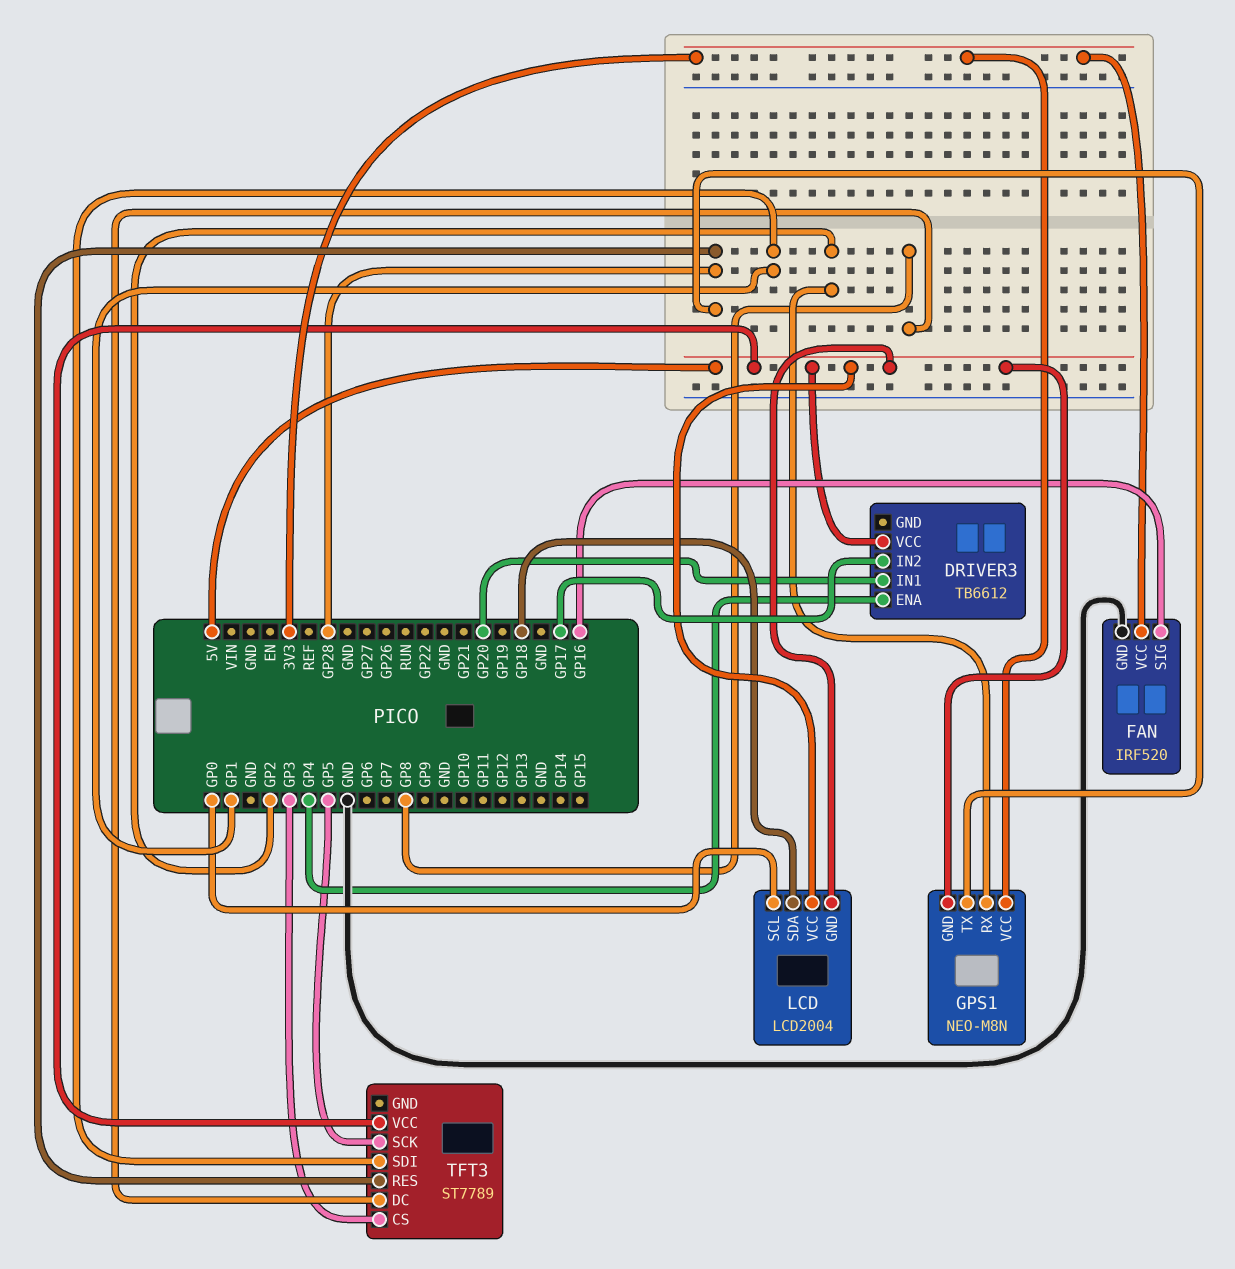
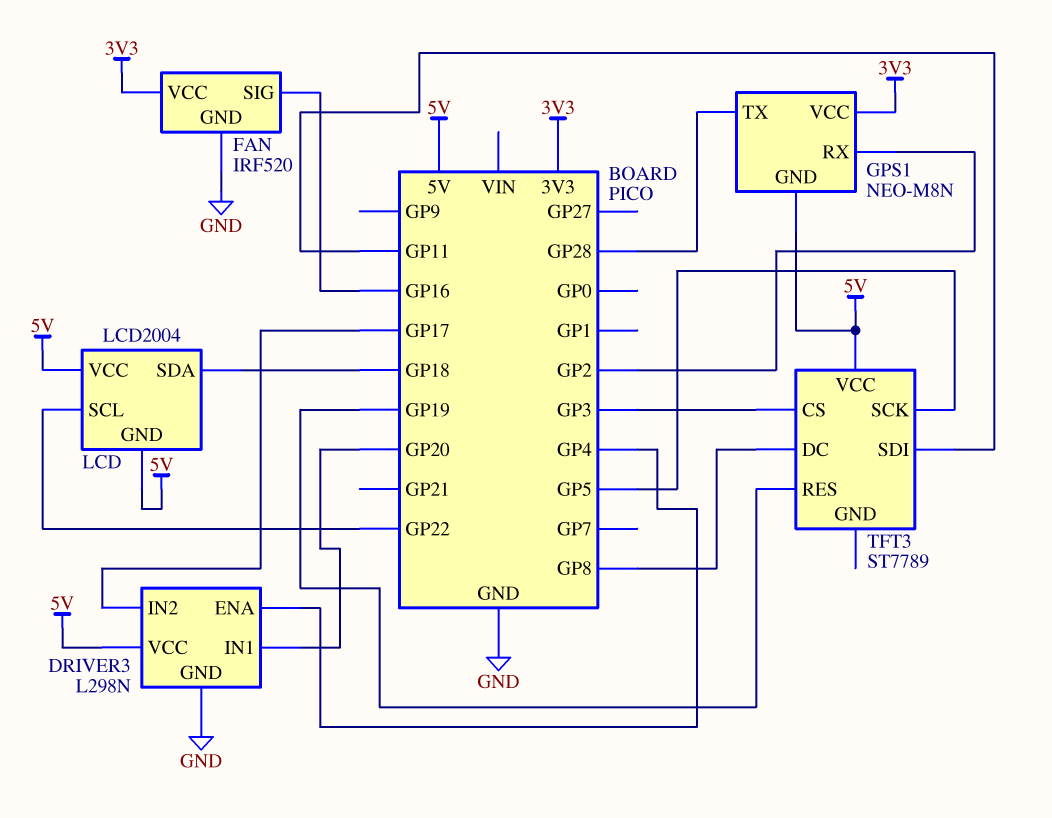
DRIVER3: TB6612 -> L298N
DRIVER3 pin GND: none -> GND
LCD pin SCL: GP0 -> GP22
TFT3 pin RES: GP28 -> GP19
TFT3 pin SDI: GP1 -> GP11

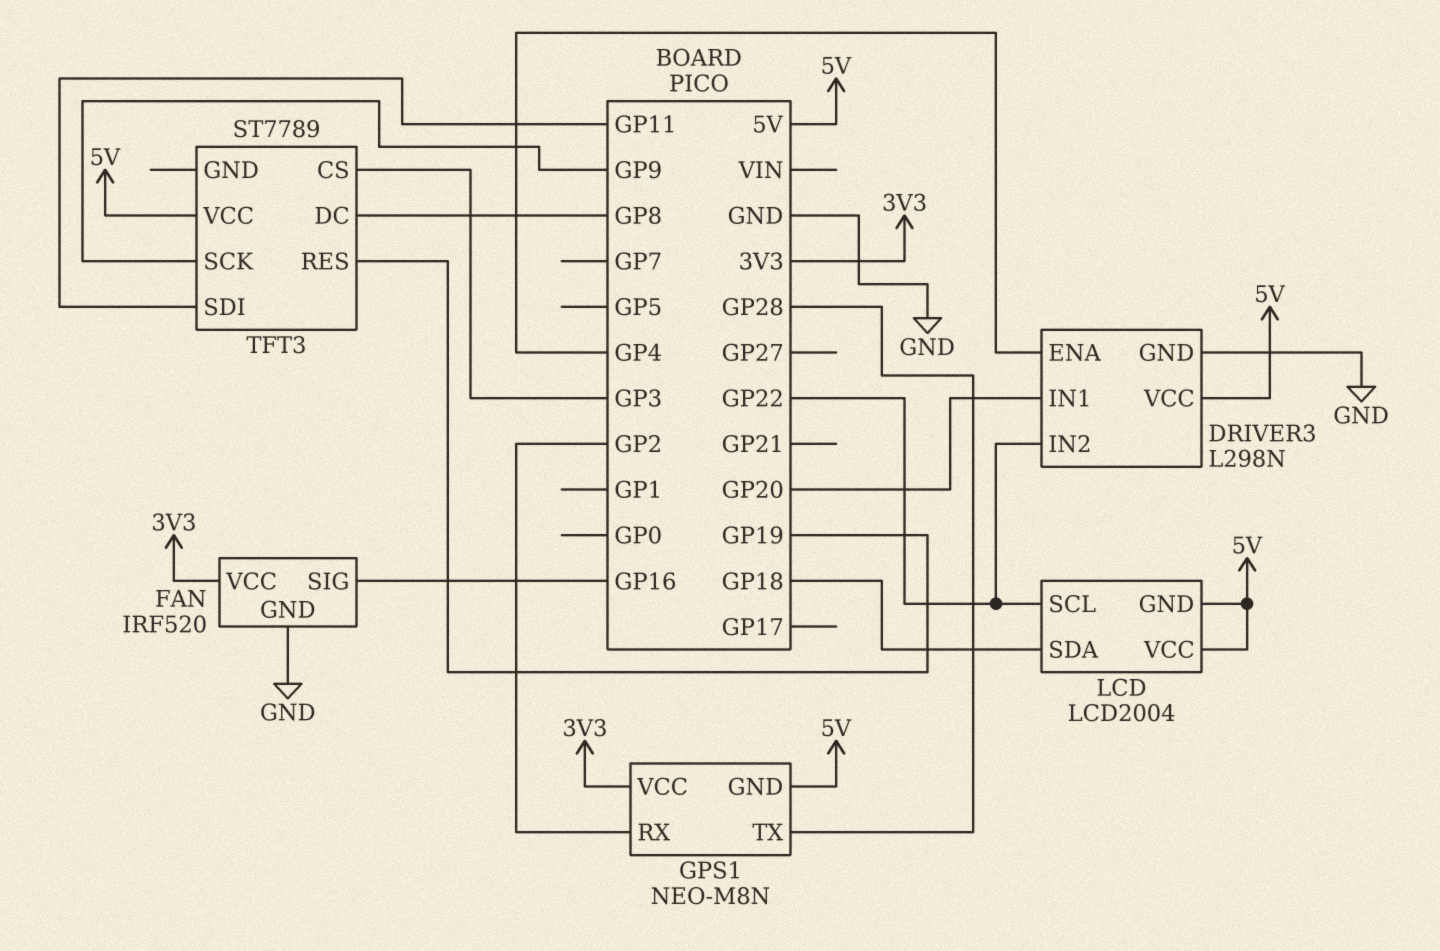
DRIVER3 pin IN2: GP17 -> GP22
TFT3 pin SCK: GP5 -> GP9

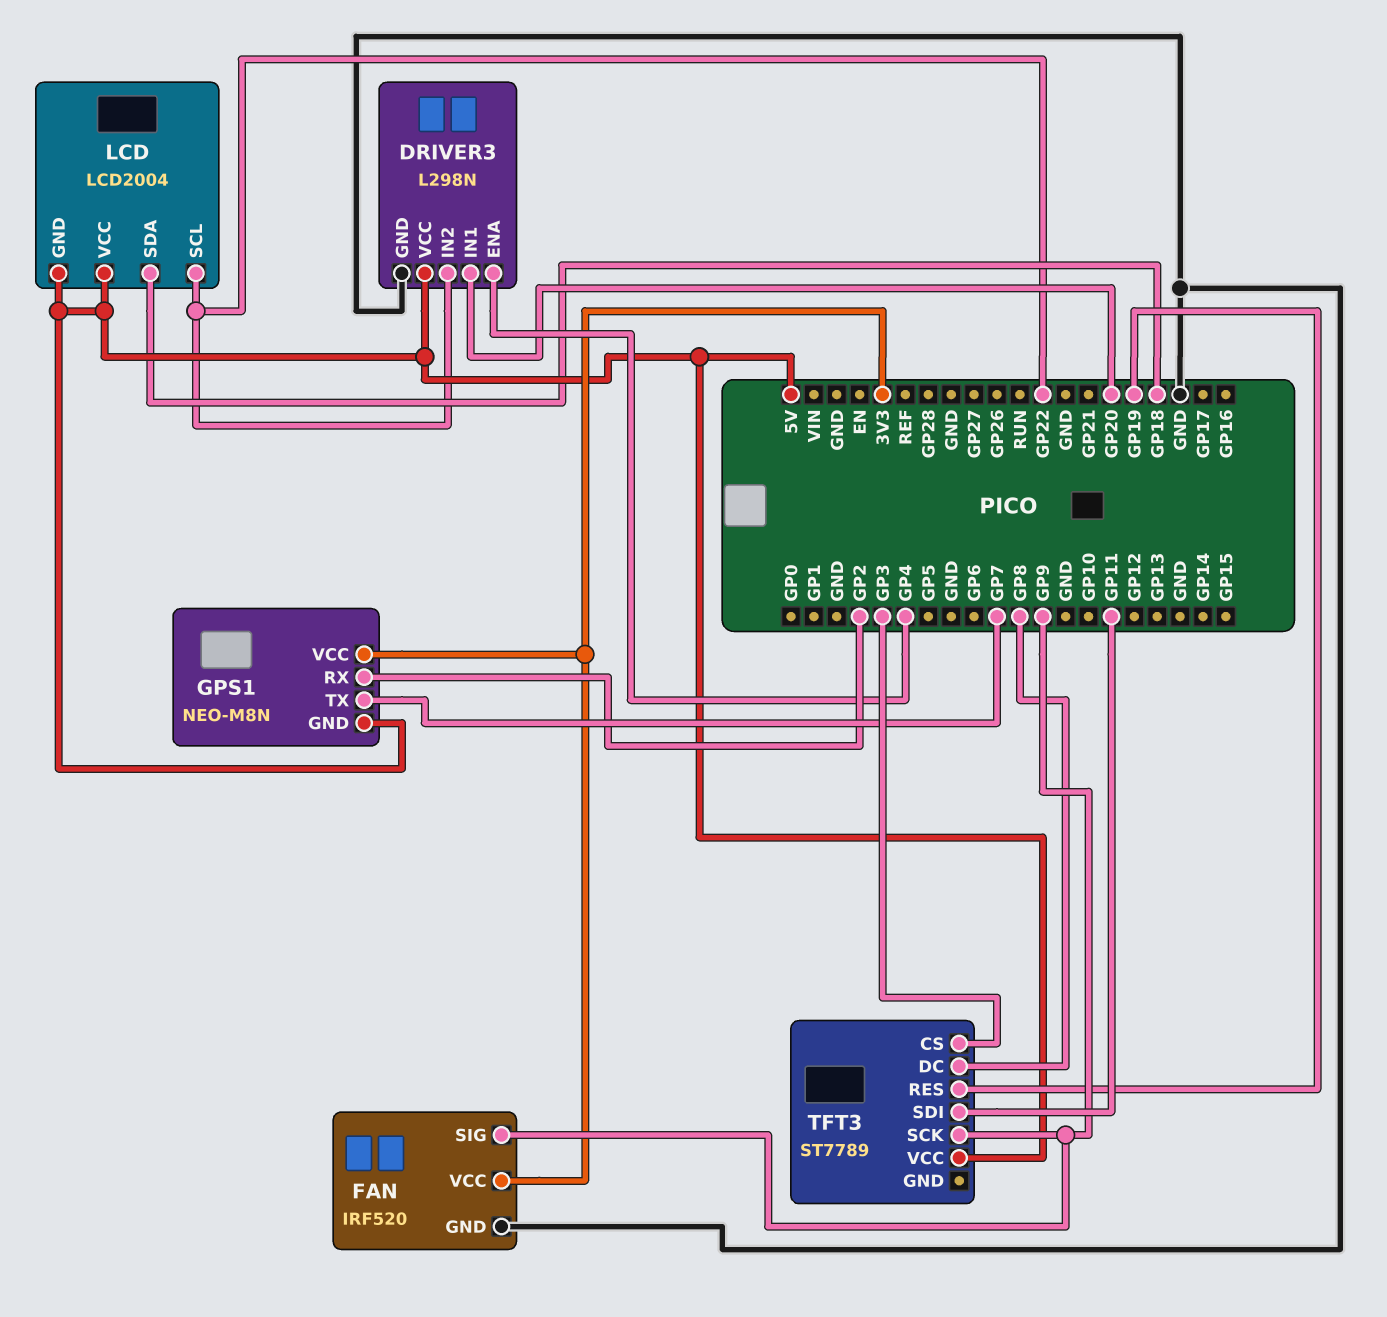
FAN pin SIG: GP16 -> GP9
GPS1 pin TX: GP28 -> GP7

